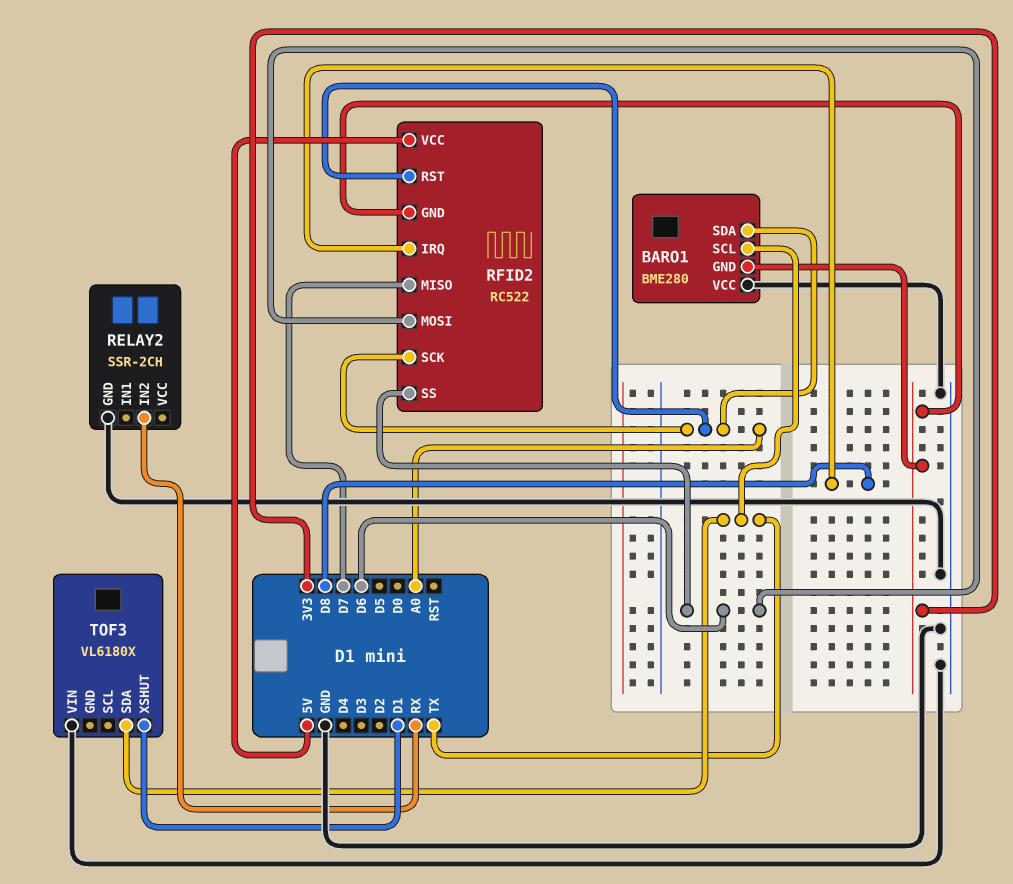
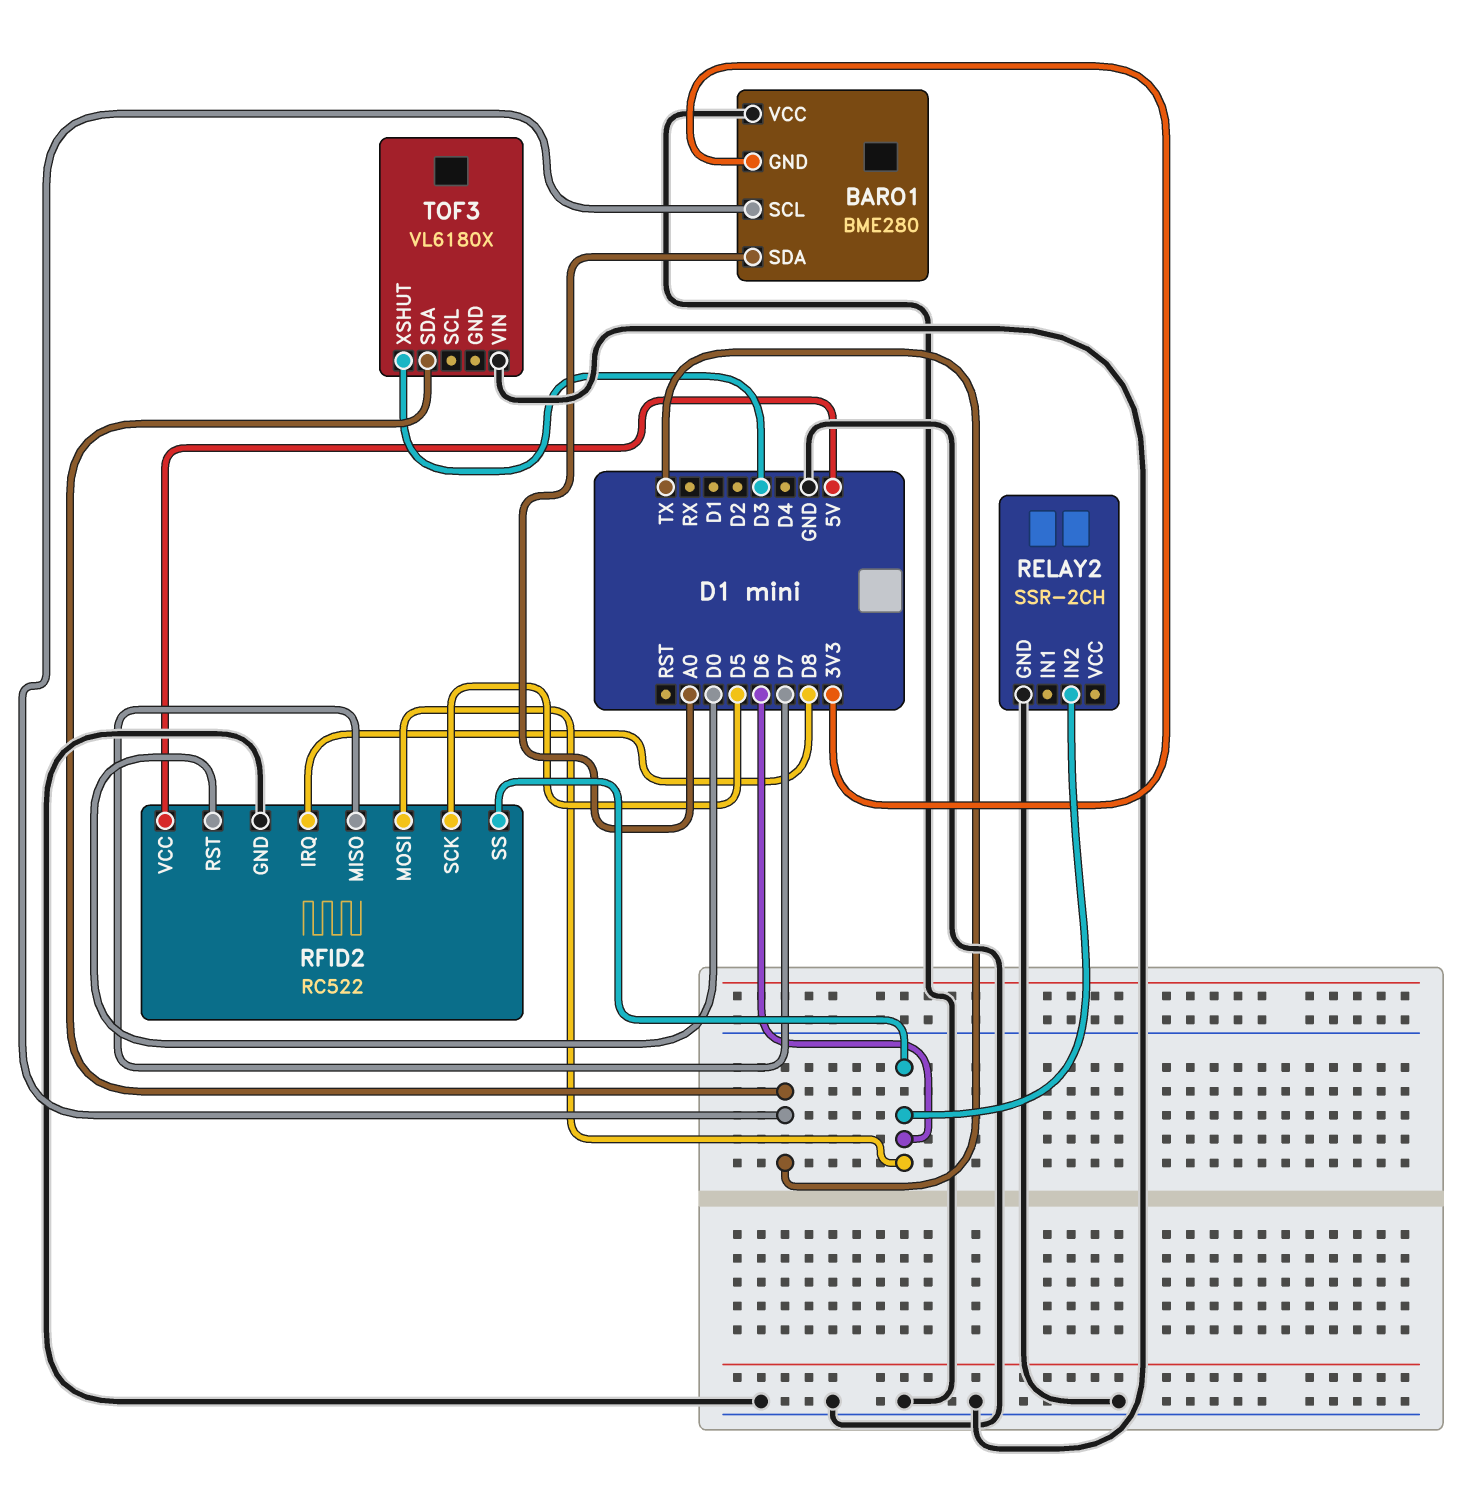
RELAY2 pin IN2: RX -> D6
RFID2 pin GND: 3V3 -> GND
RFID2 pin RST: A0 -> D0
RFID2 pin SCK: A0 -> D5
TOF3 pin XSHUT: D1 -> D3

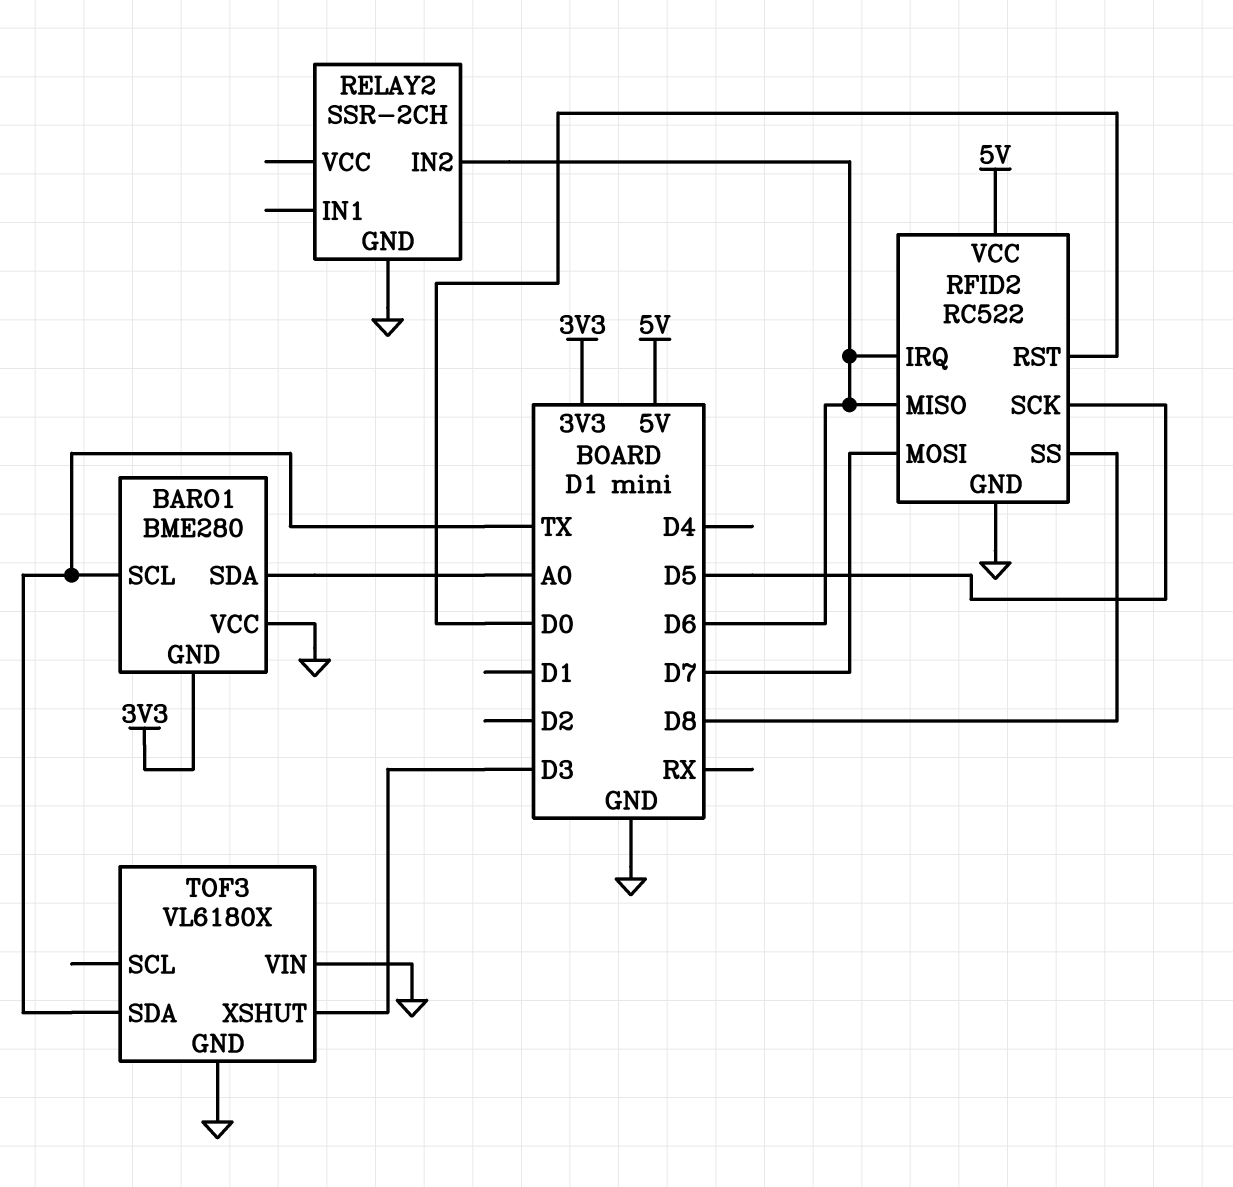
RFID2 pin IRQ: D8 -> D6
RFID2 pin MISO: D7 -> D6
RFID2 pin MOSI: D6 -> D7
RFID2 pin SS: D6 -> D8
TOF3 pin GND: none -> GND

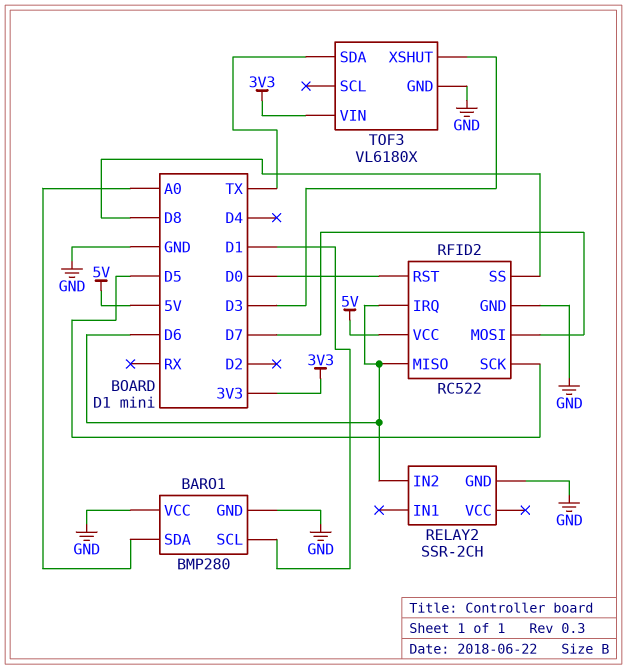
BARO1: BME280 -> BMP280
BARO1 pin GND: 3V3 -> GND
BARO1 pin SCL: TX -> D1
TOF3 pin VIN: GND -> 3V3

